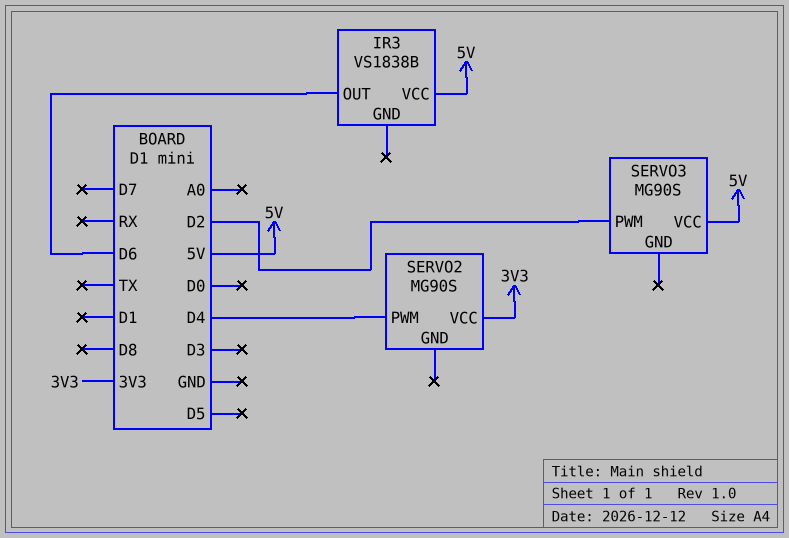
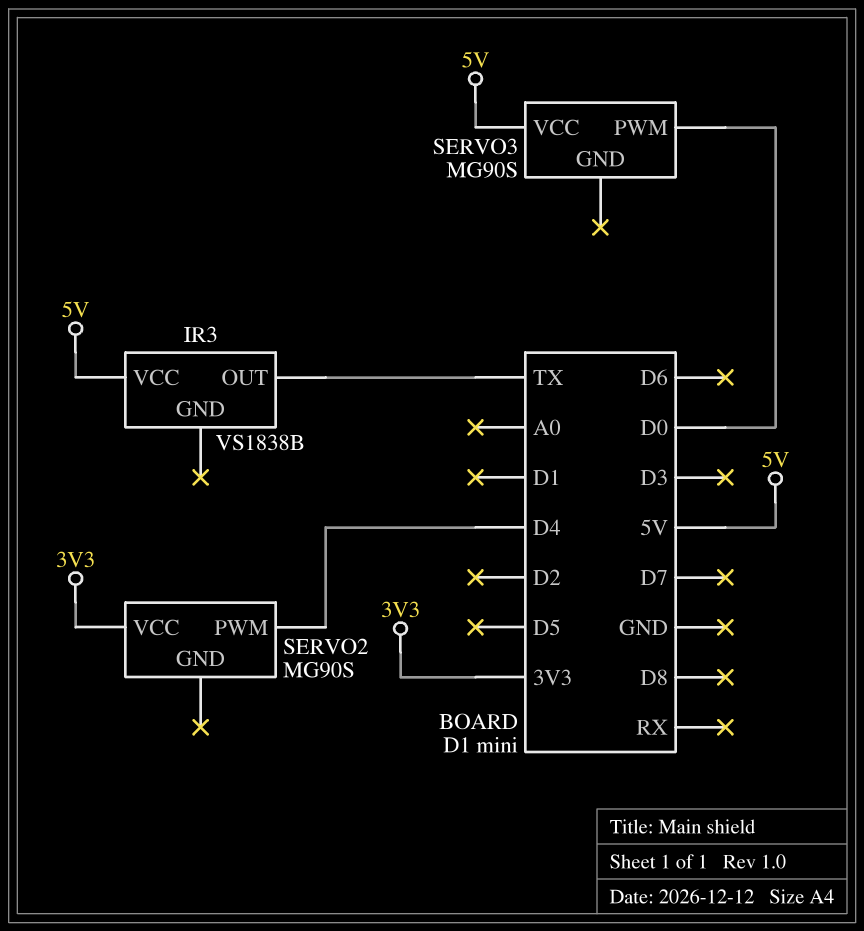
IR3 pin OUT: D6 -> TX
SERVO3 pin PWM: D2 -> D0

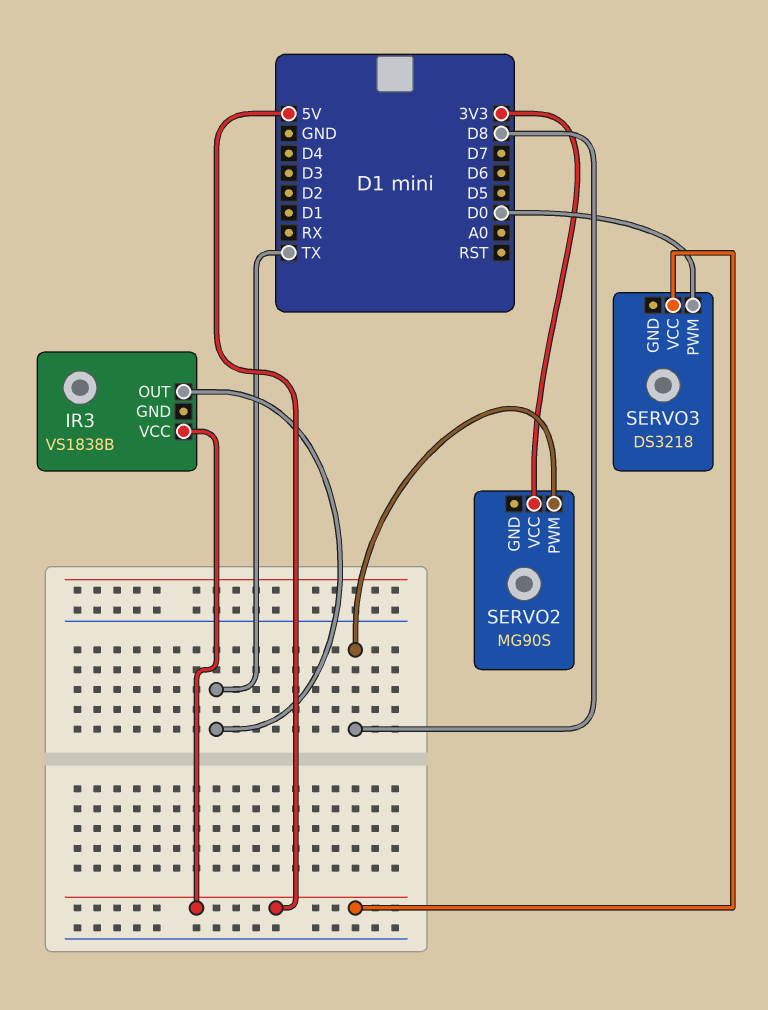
SERVO2 pin PWM: D4 -> D8
SERVO3: MG90S -> DS3218

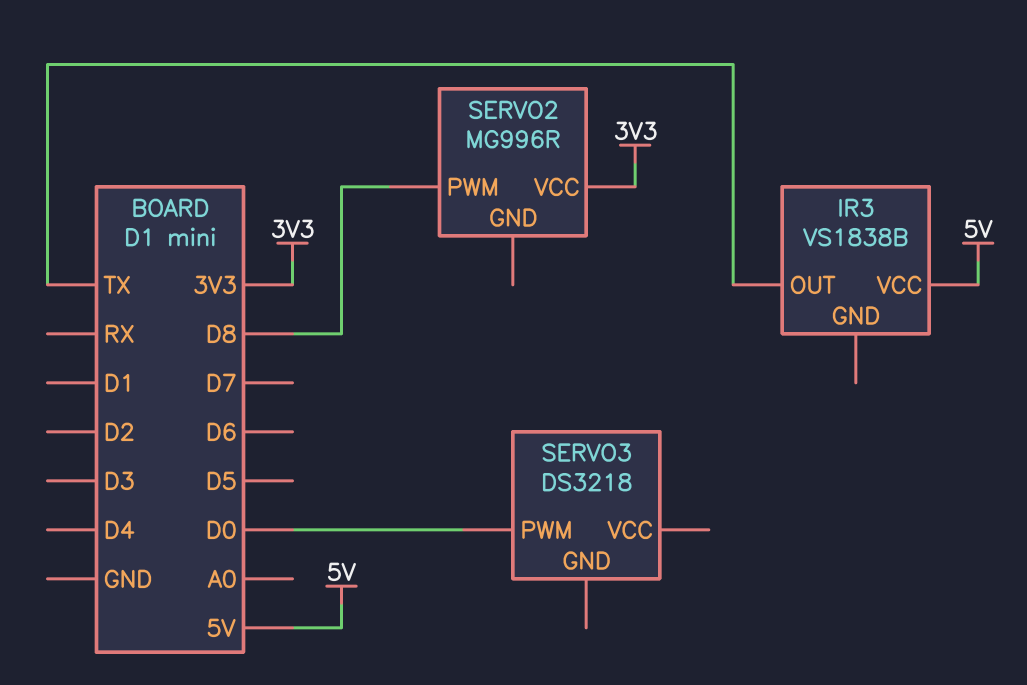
SERVO2: MG90S -> MG996R
SERVO3 pin VCC: 5V -> none

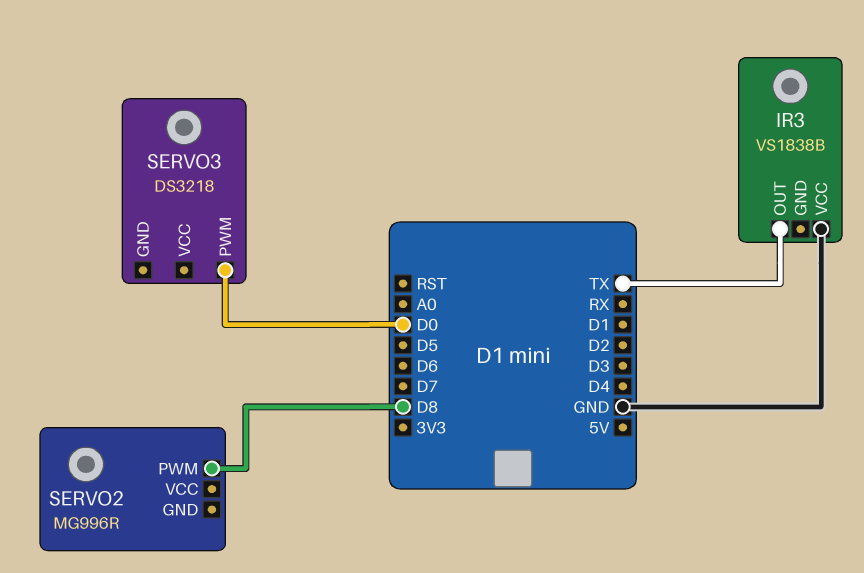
IR3 pin VCC: 5V -> GND
SERVO2 pin VCC: 3V3 -> none

